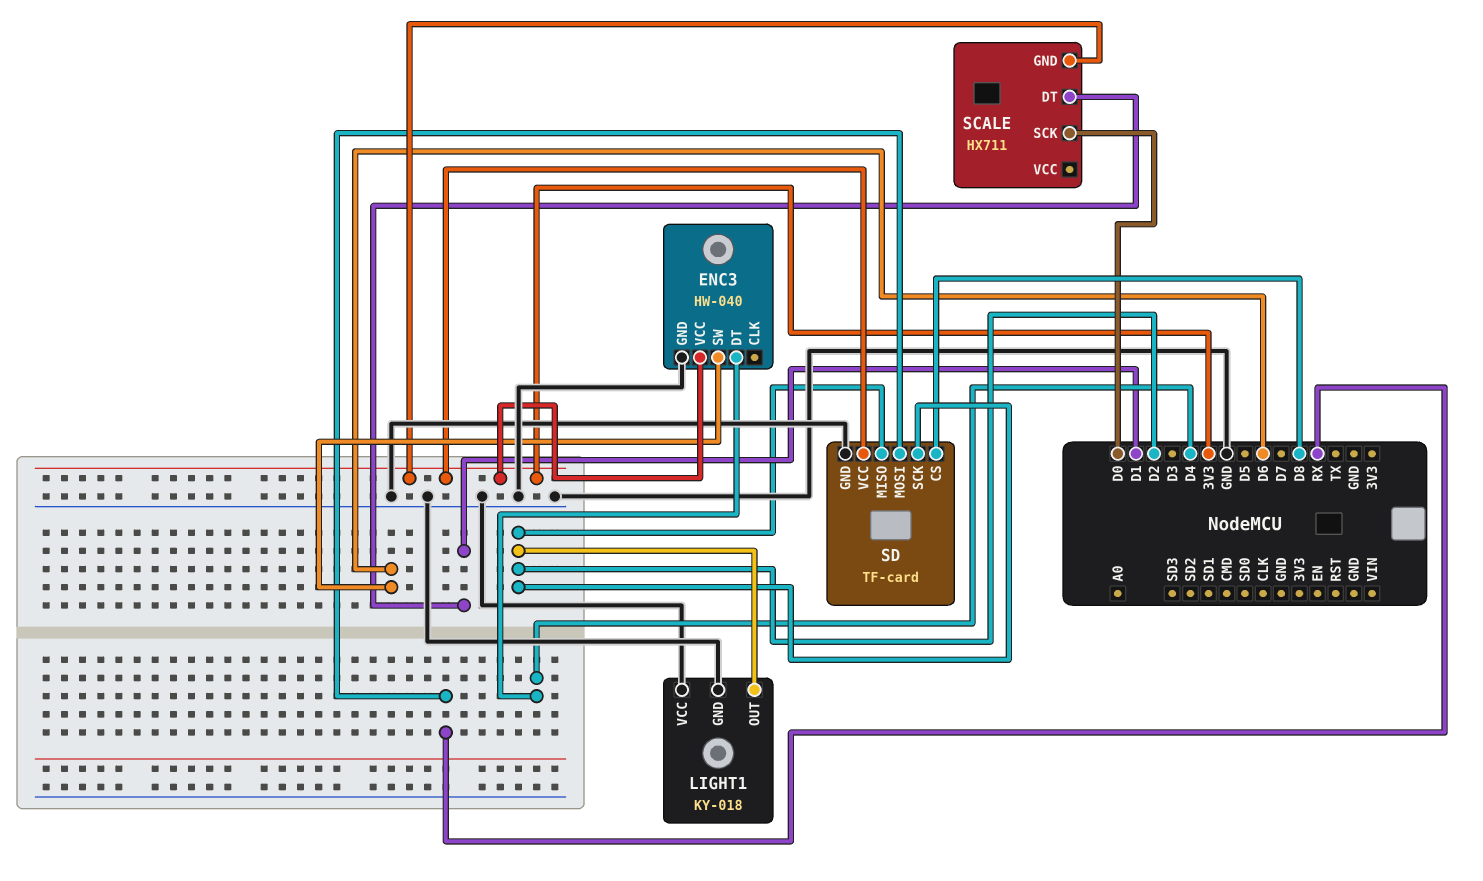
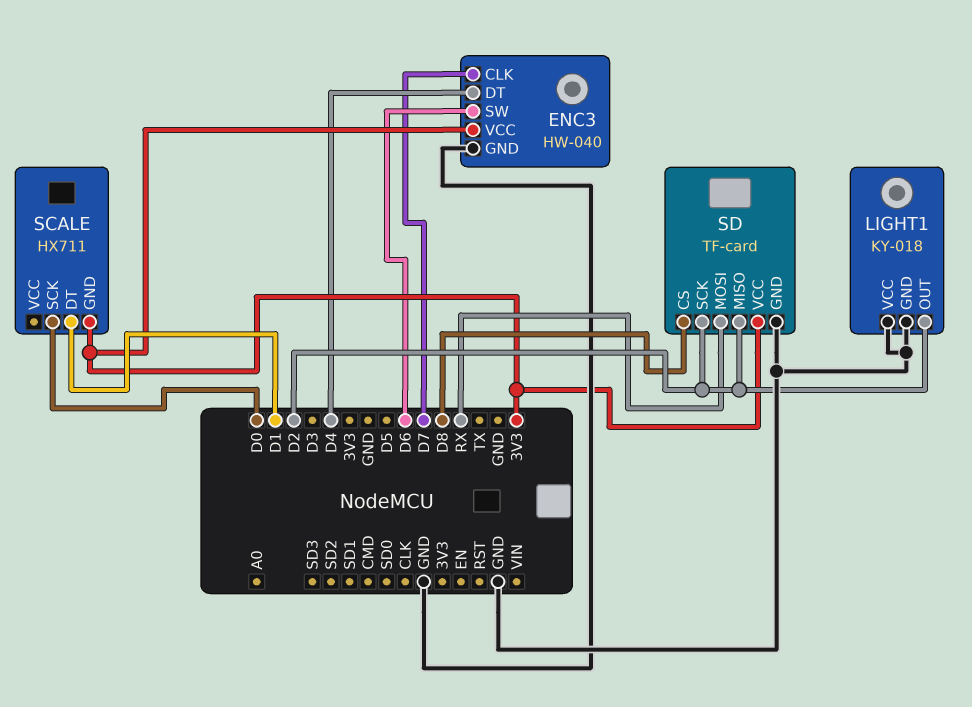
ENC3 pin CLK: none -> D7

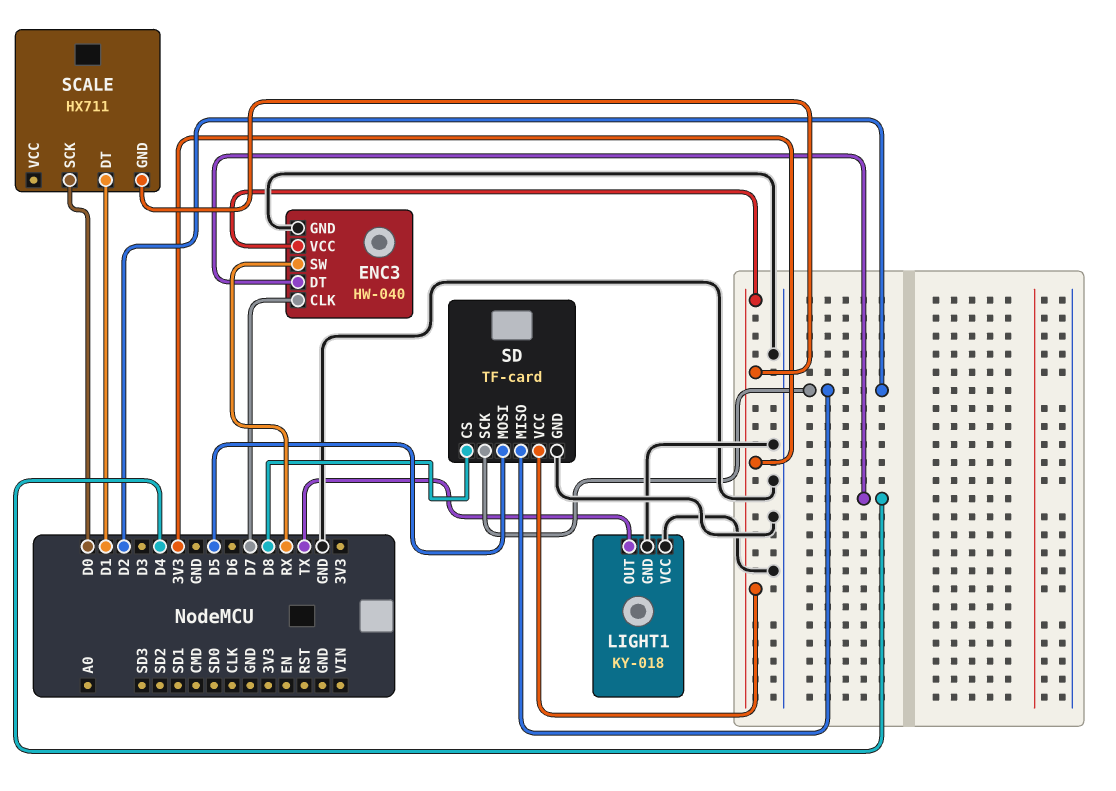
ENC3 pin SW: D6 -> RX
LIGHT1 pin OUT: D2 -> TX
SD pin MOSI: RX -> D5

